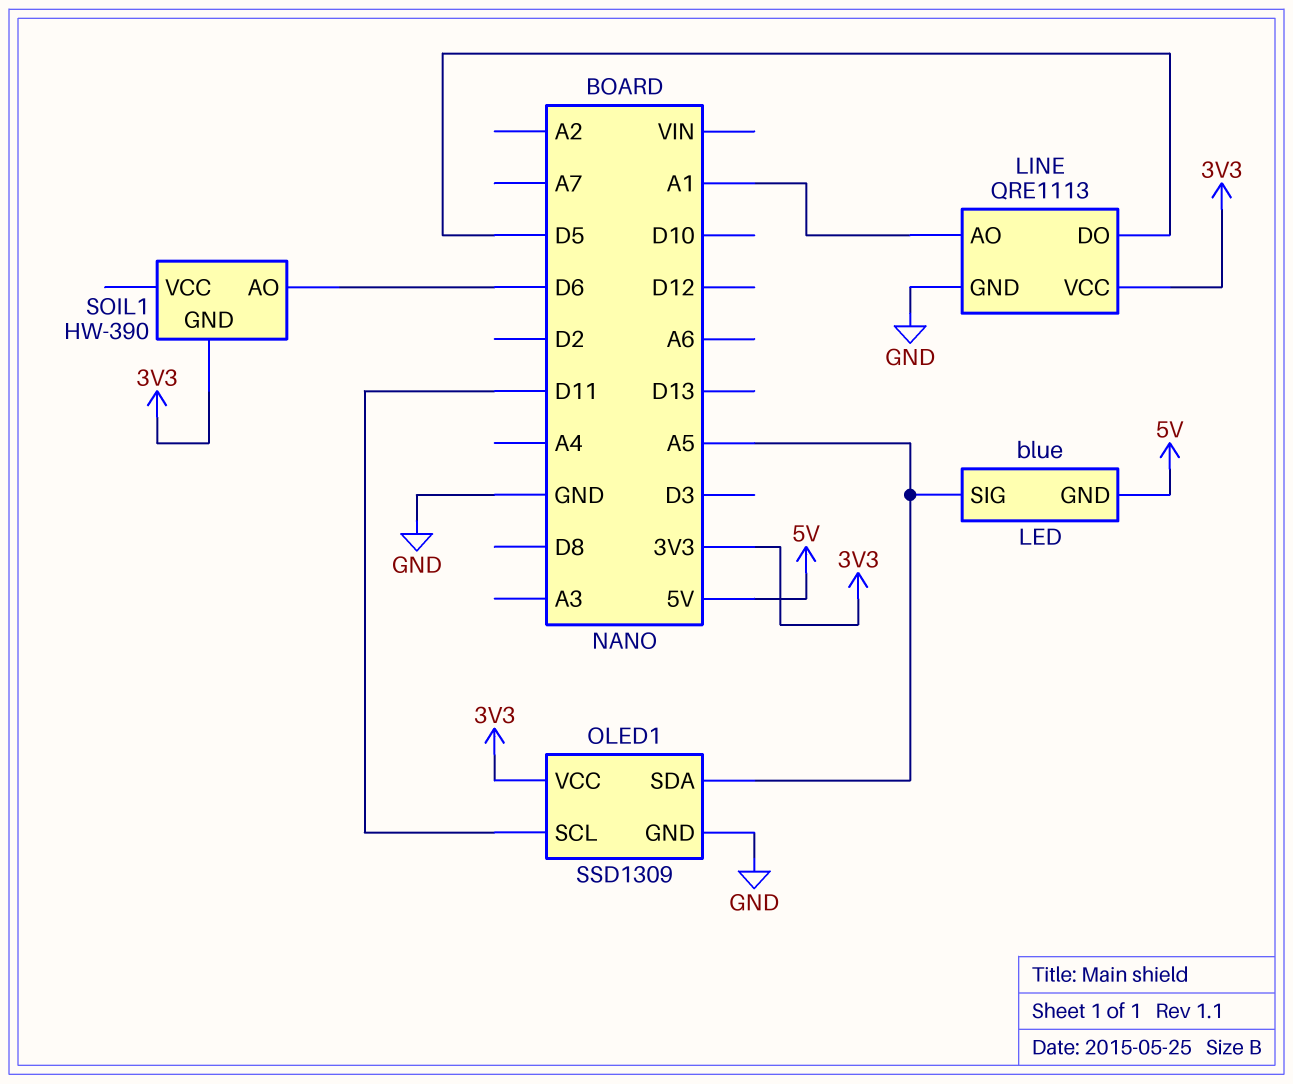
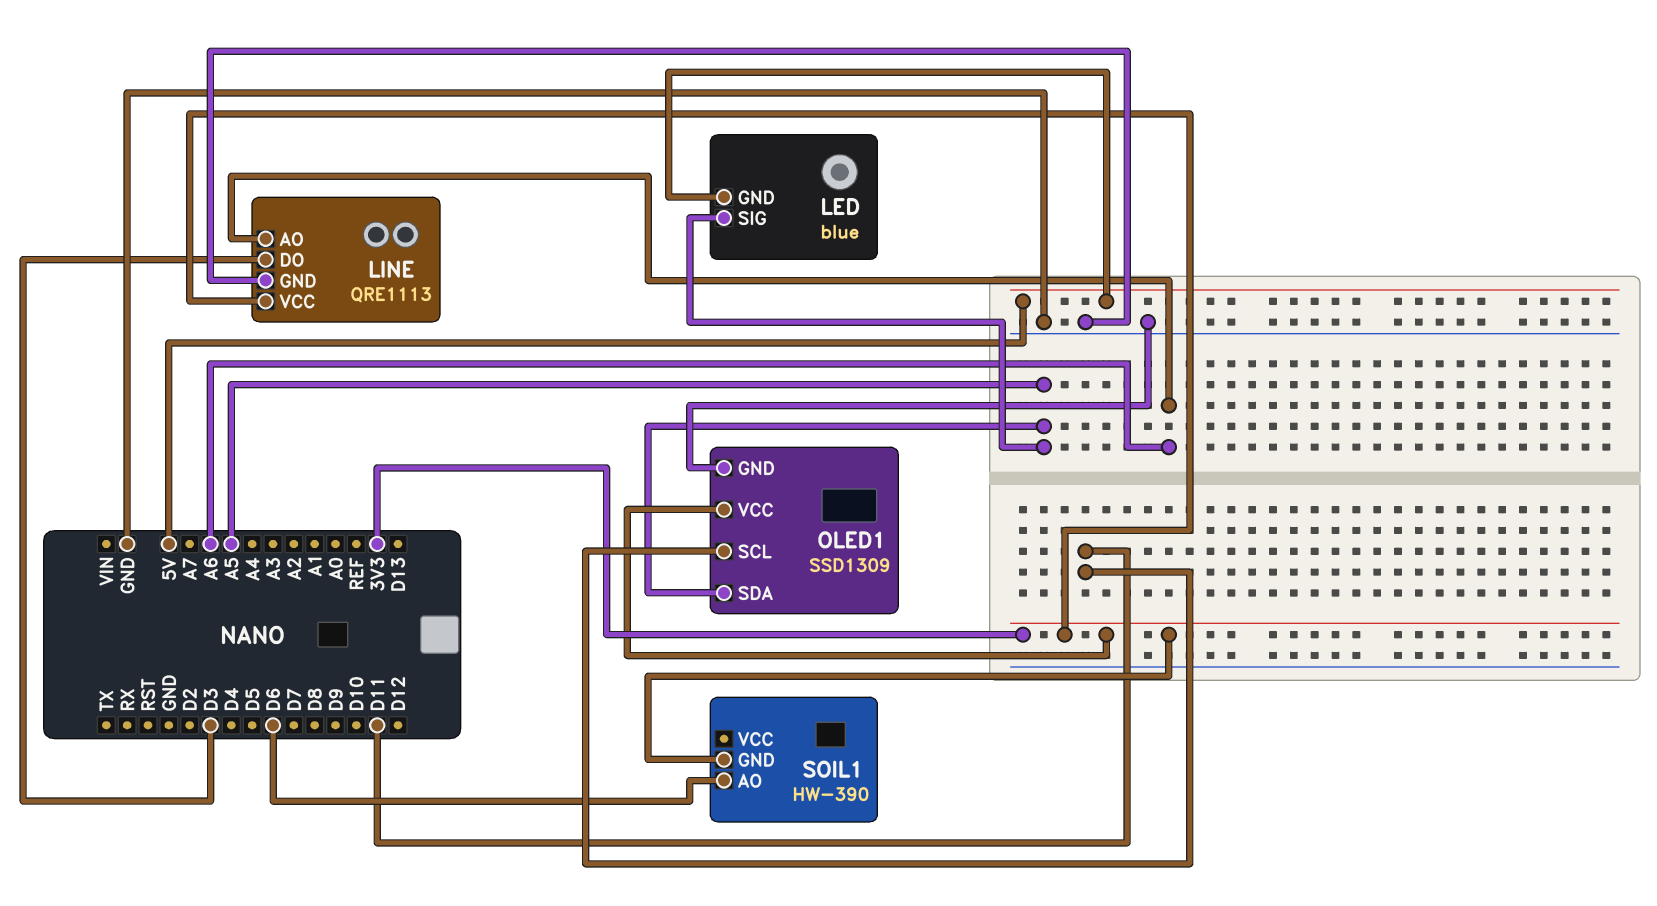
LINE pin AO: A1 -> A6
LINE pin DO: D5 -> D3

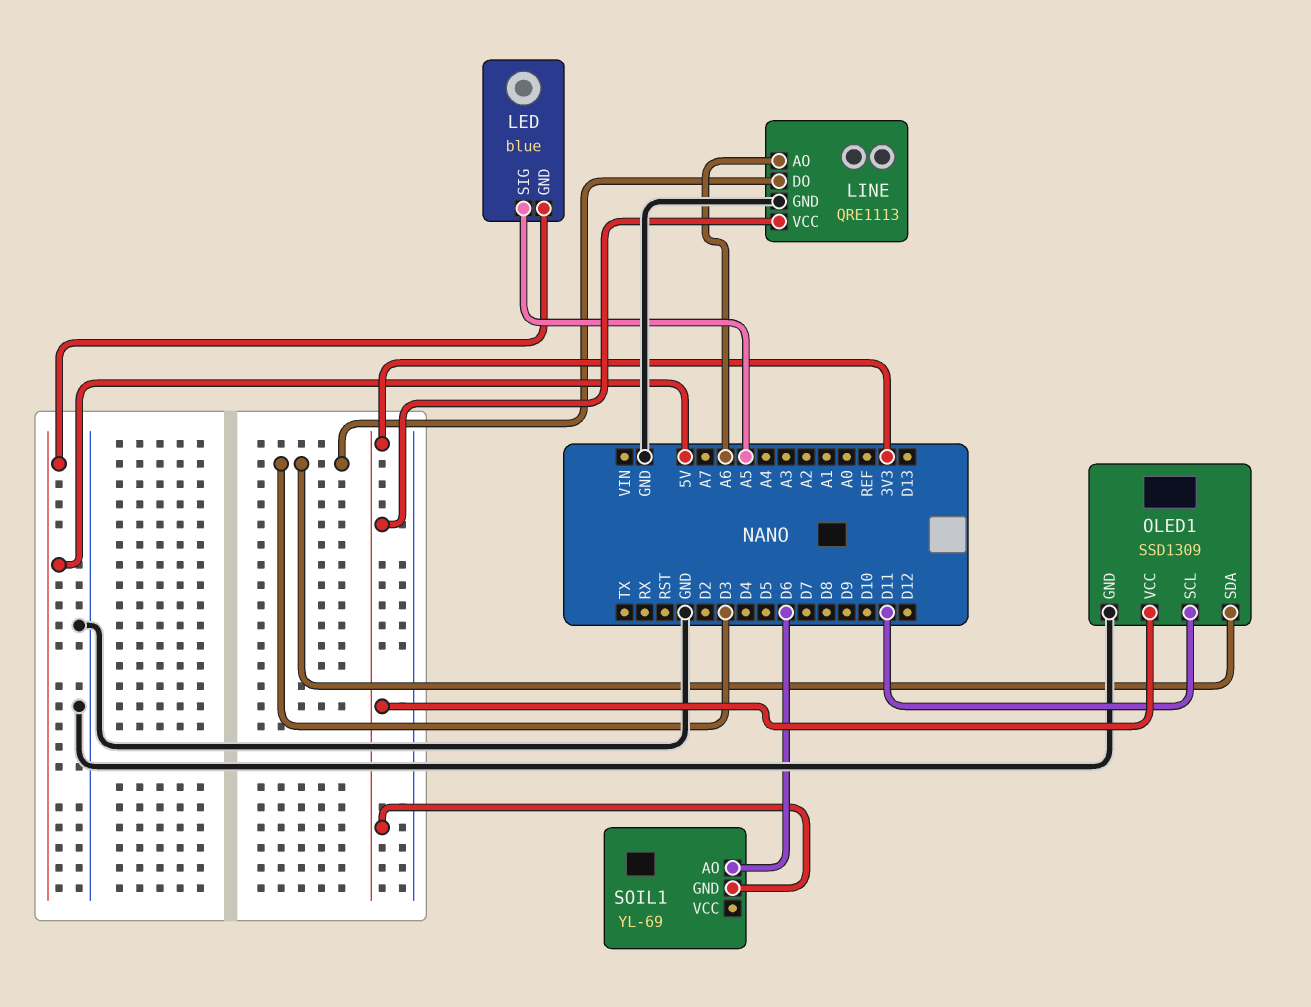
OLED1 pin SDA: A5 -> D3
SOIL1: HW-390 -> YL-69

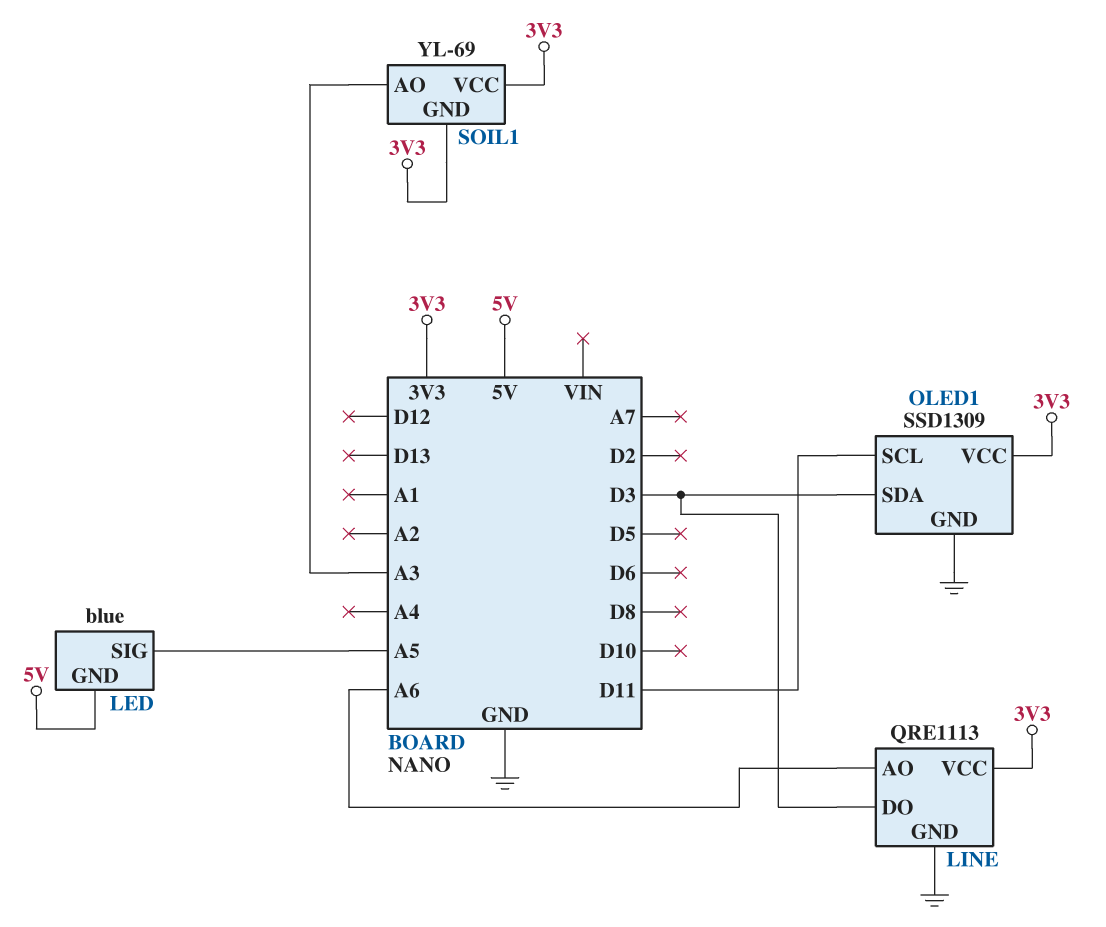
SOIL1 pin AO: D6 -> A3
SOIL1 pin VCC: none -> 3V3

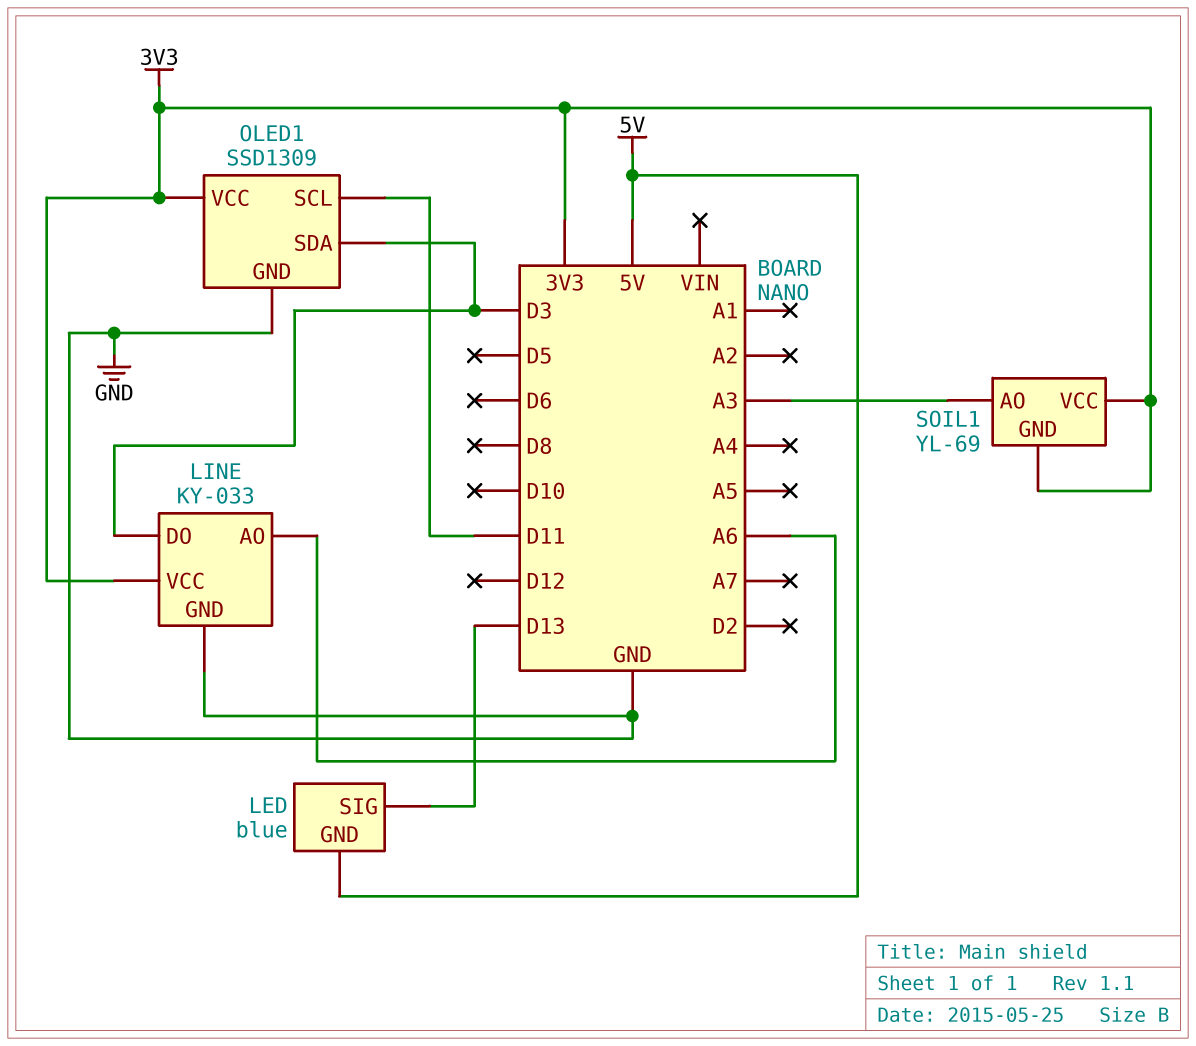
LED pin SIG: A5 -> D13
LINE: QRE1113 -> KY-033

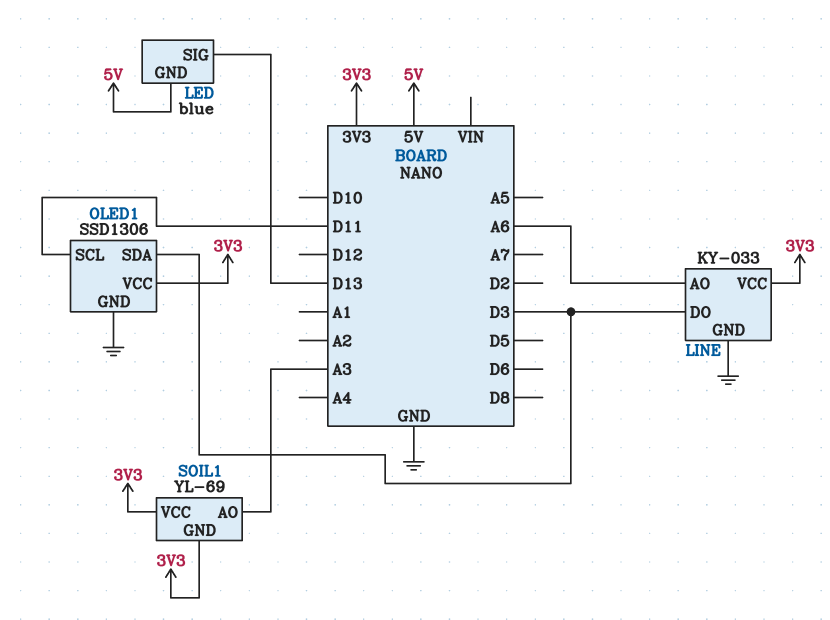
OLED1: SSD1309 -> SSD1306

